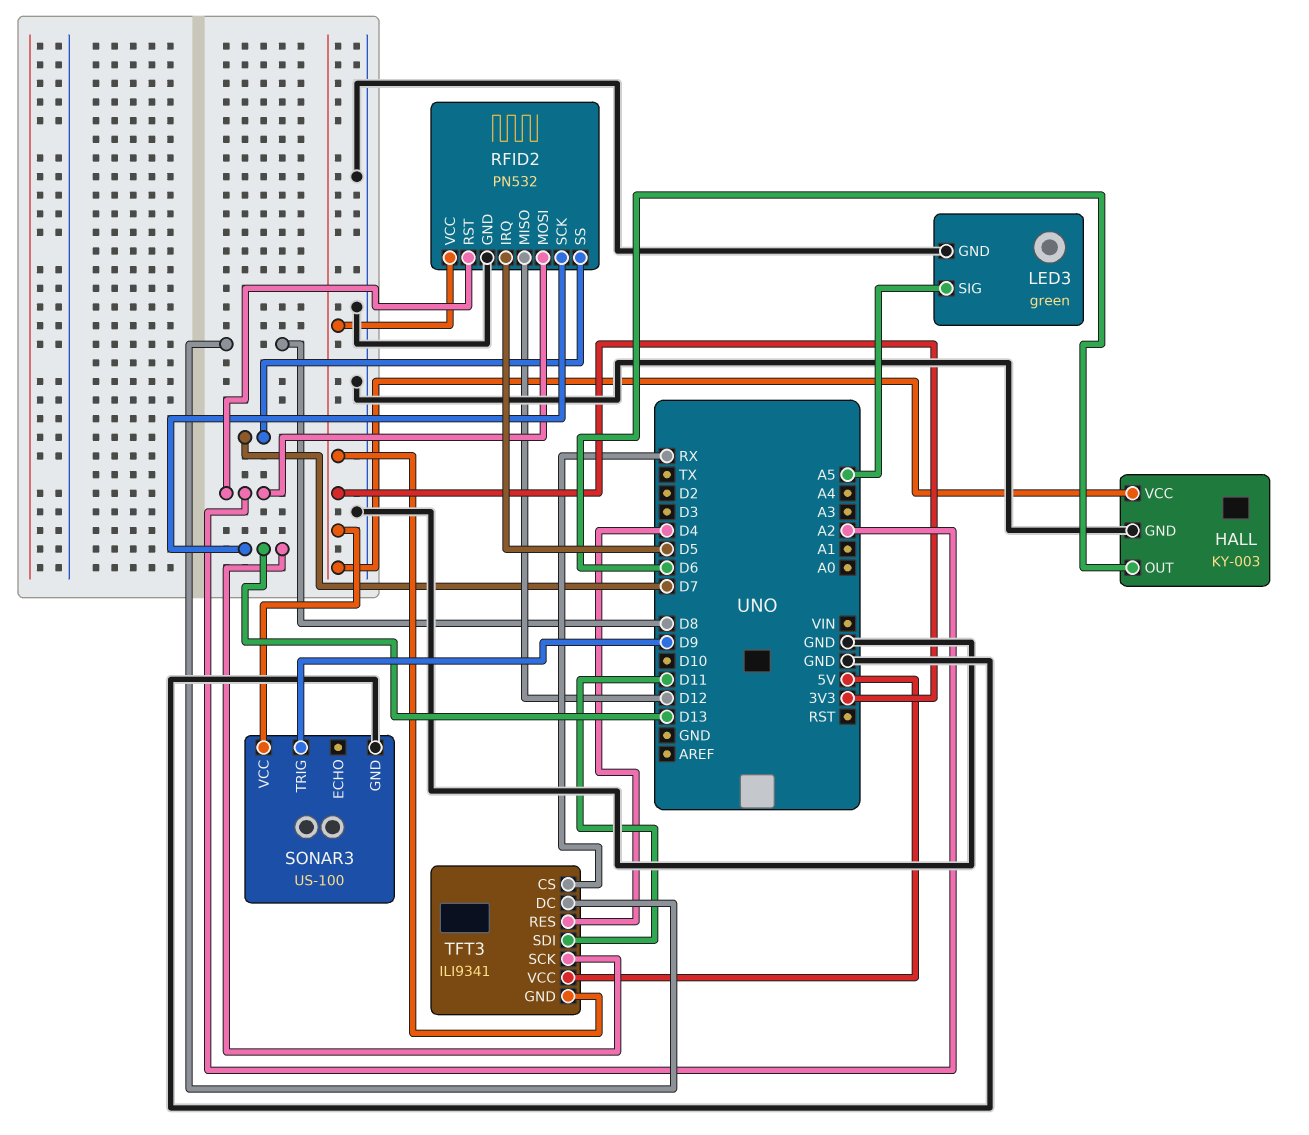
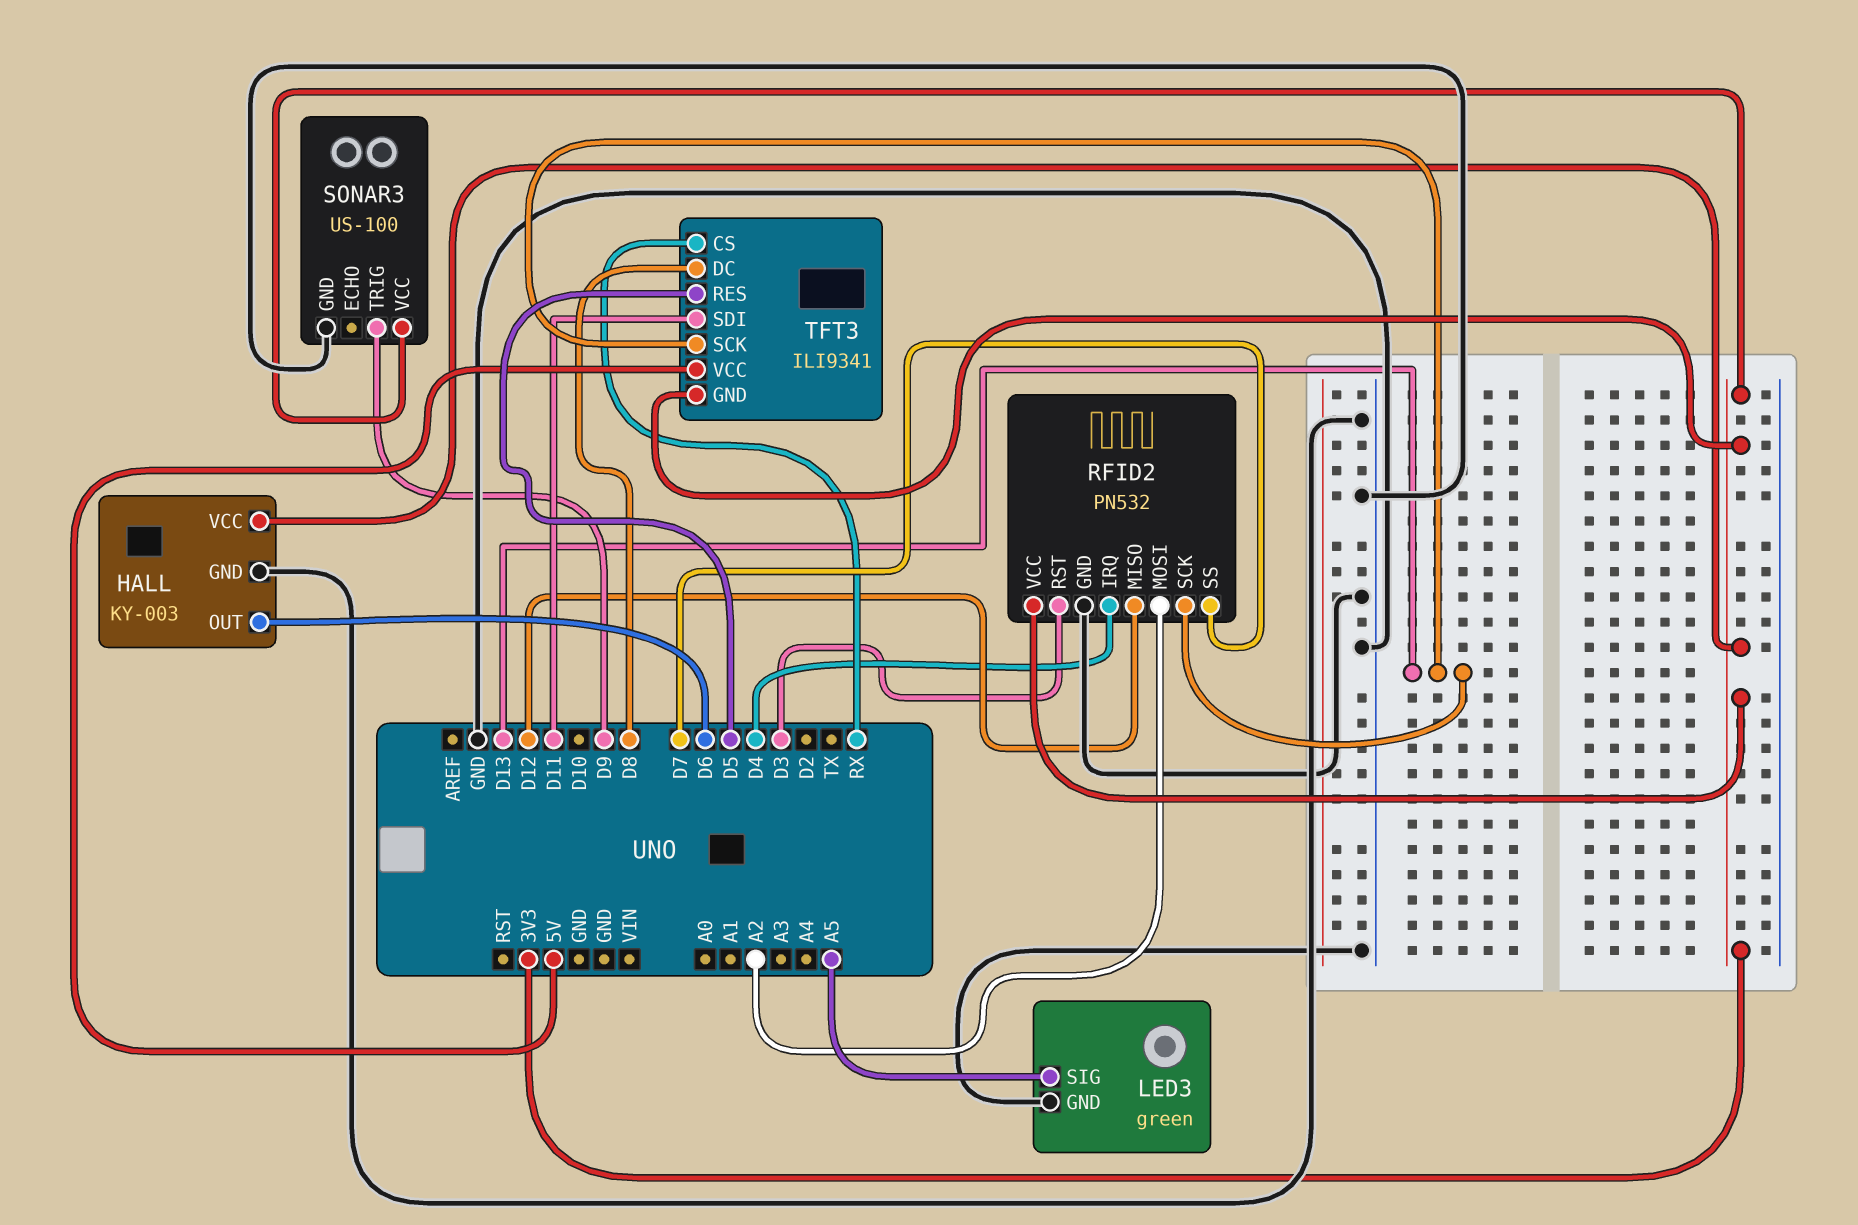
RFID2 pin IRQ: D5 -> D4
RFID2 pin RST: A2 -> D3
TFT3 pin RES: D4 -> D5

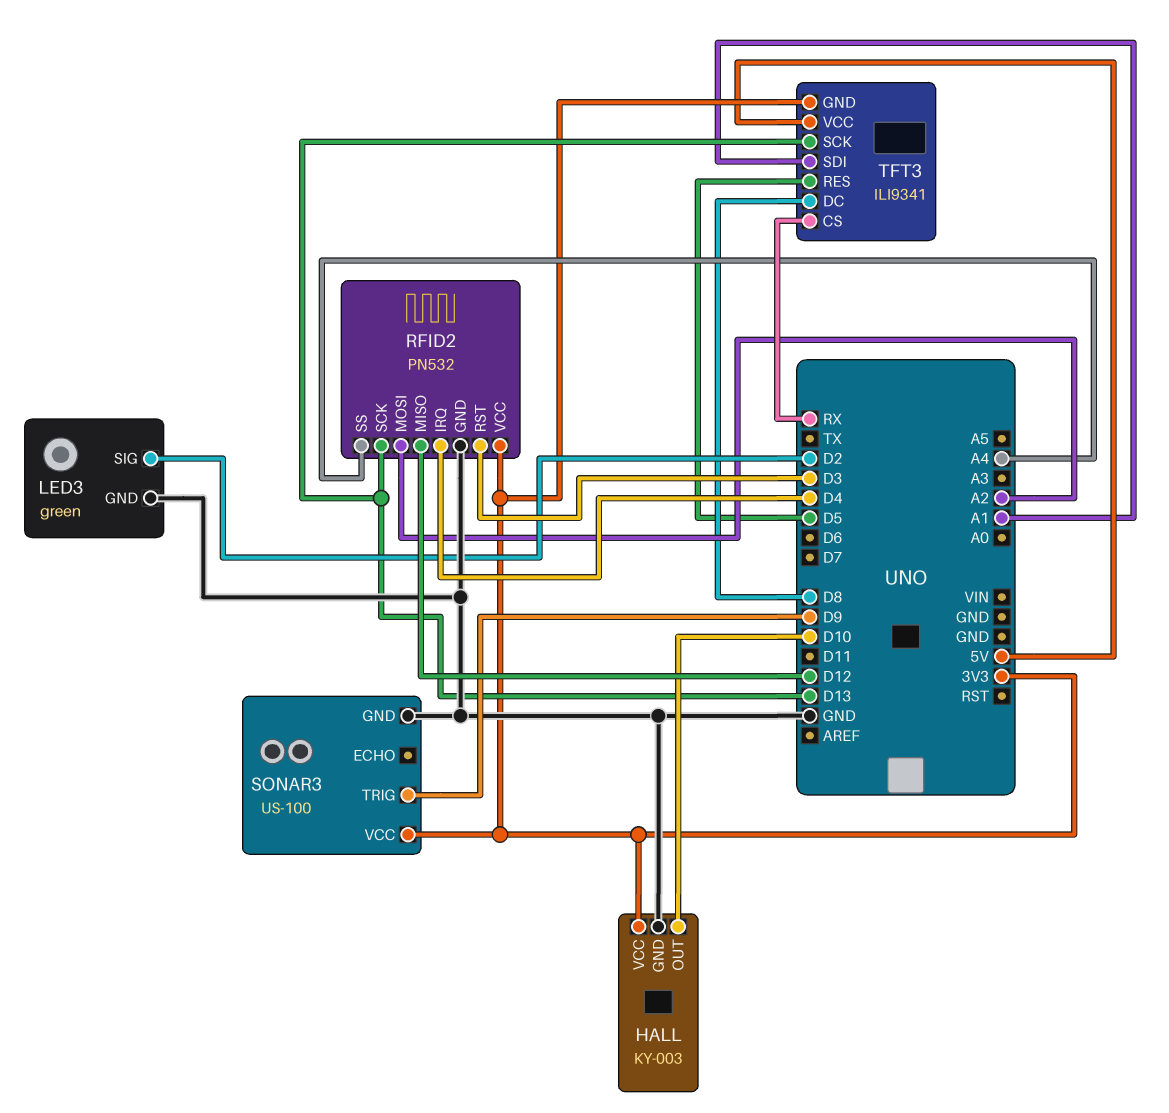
HALL pin OUT: D6 -> D10
LED3 pin SIG: A5 -> D2
RFID2 pin SS: D7 -> A4
TFT3 pin SDI: D11 -> A1

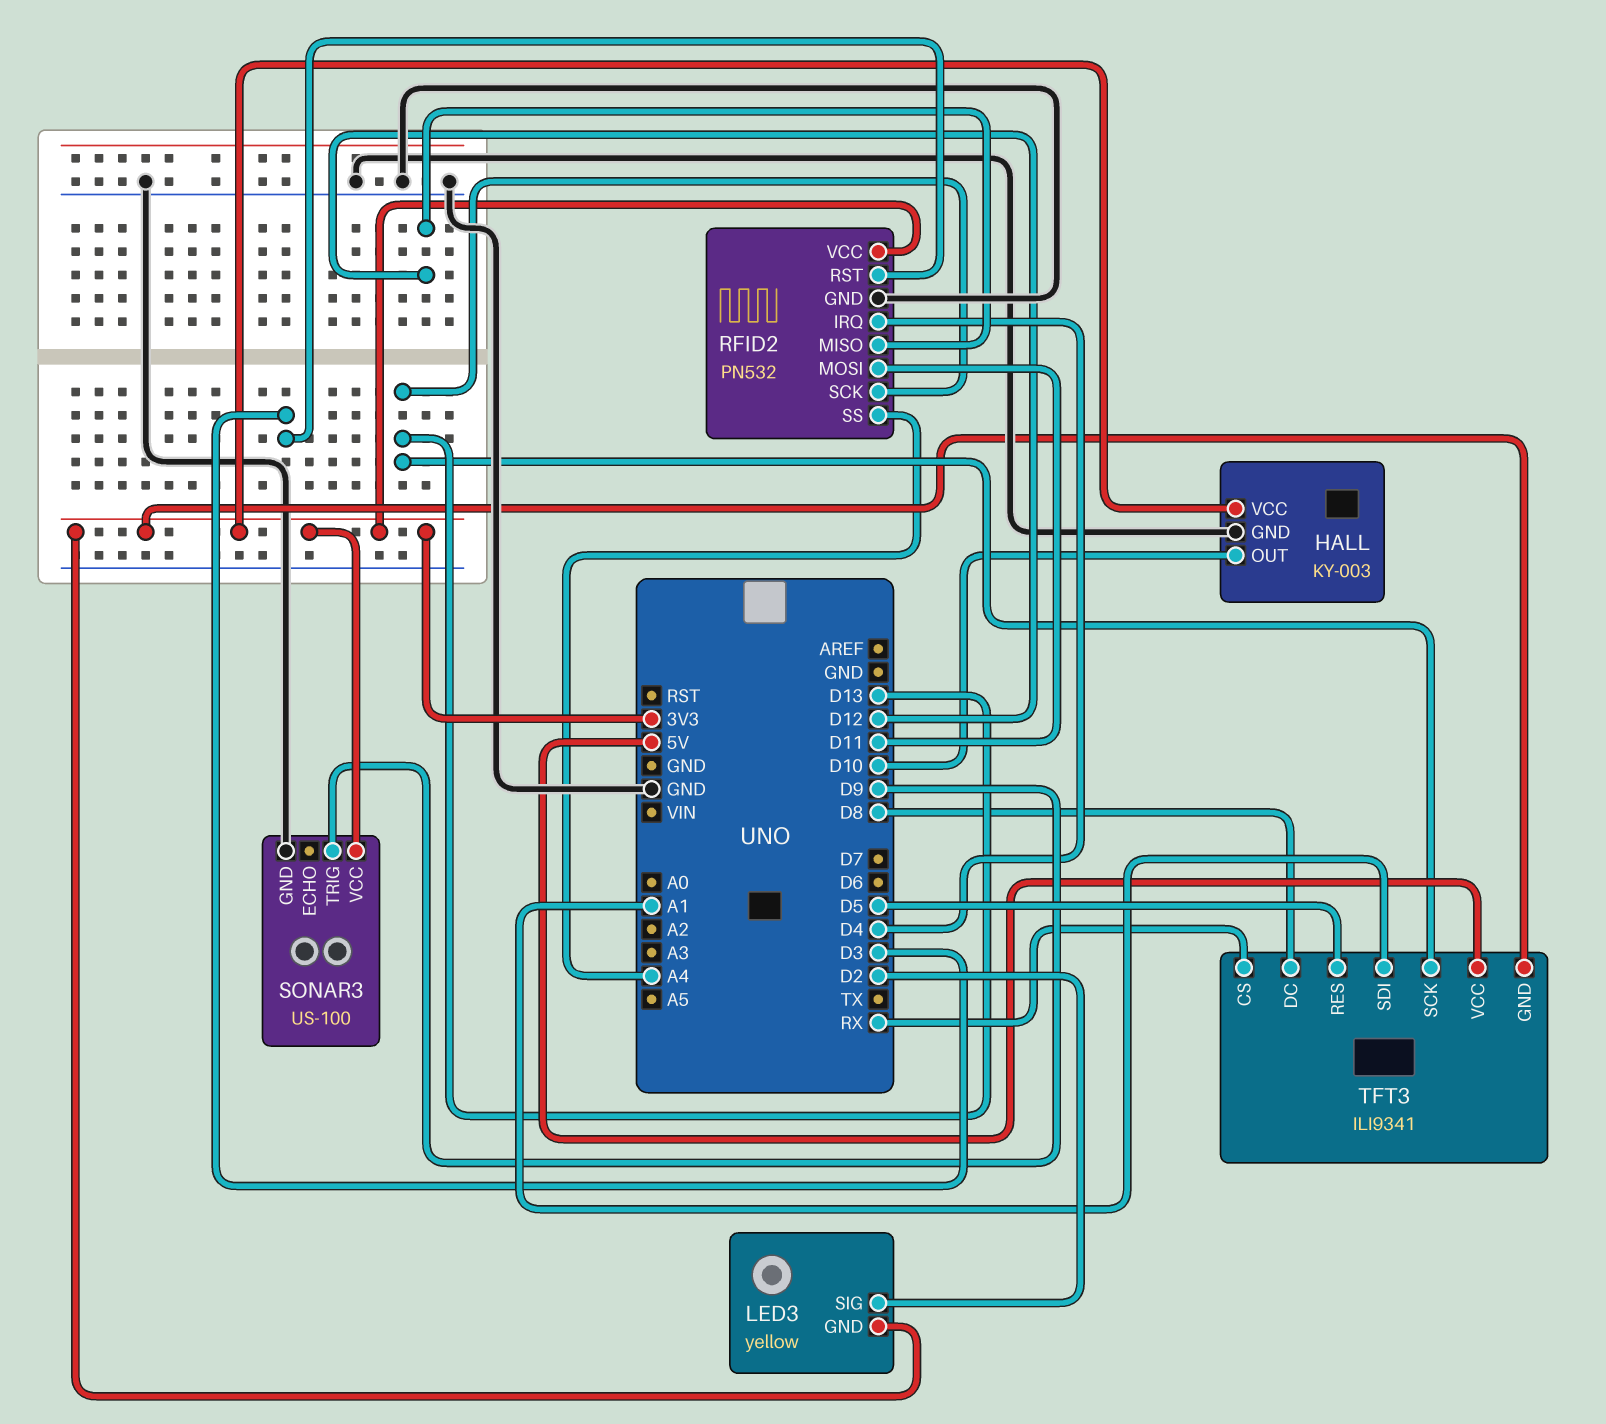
LED3: green -> yellow
LED3 pin GND: GND -> 3V3
RFID2 pin MOSI: A2 -> D11

